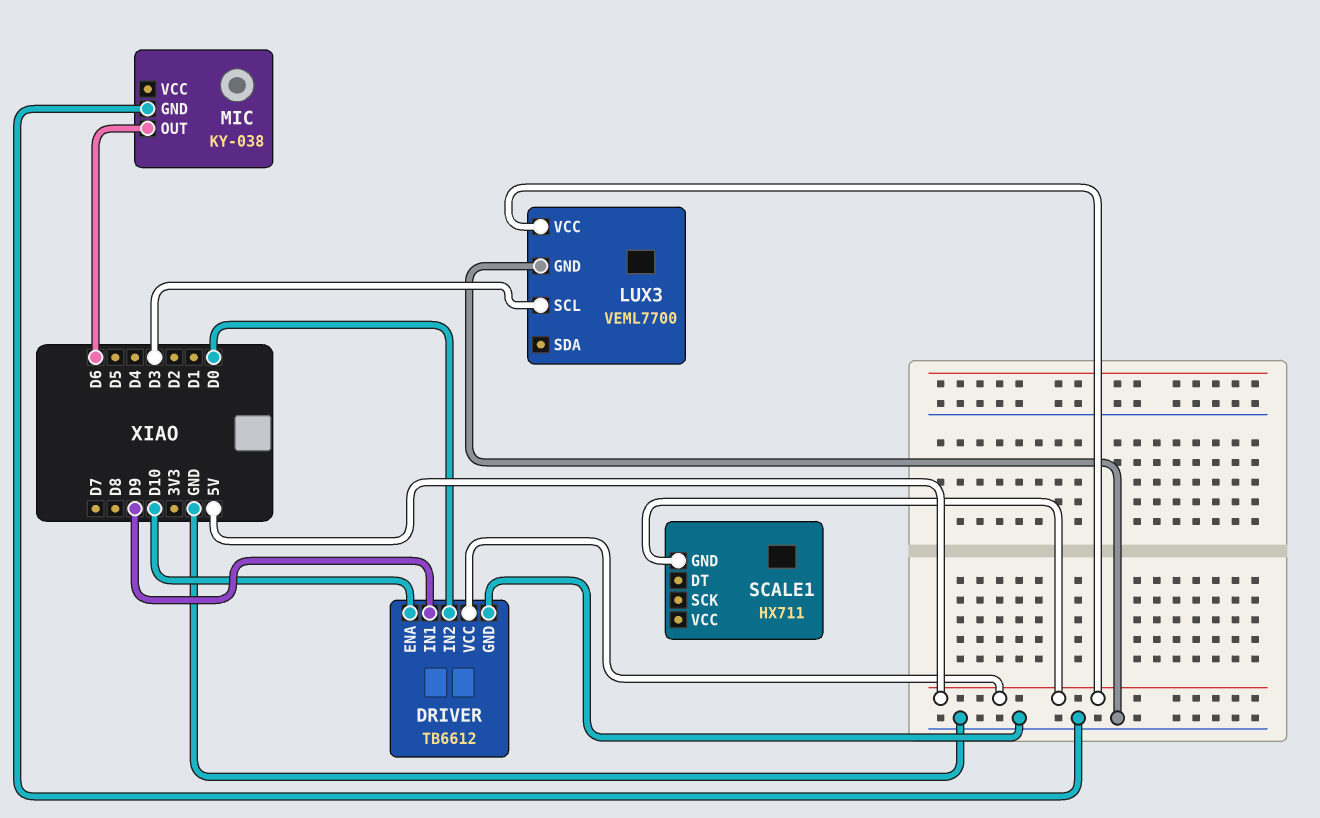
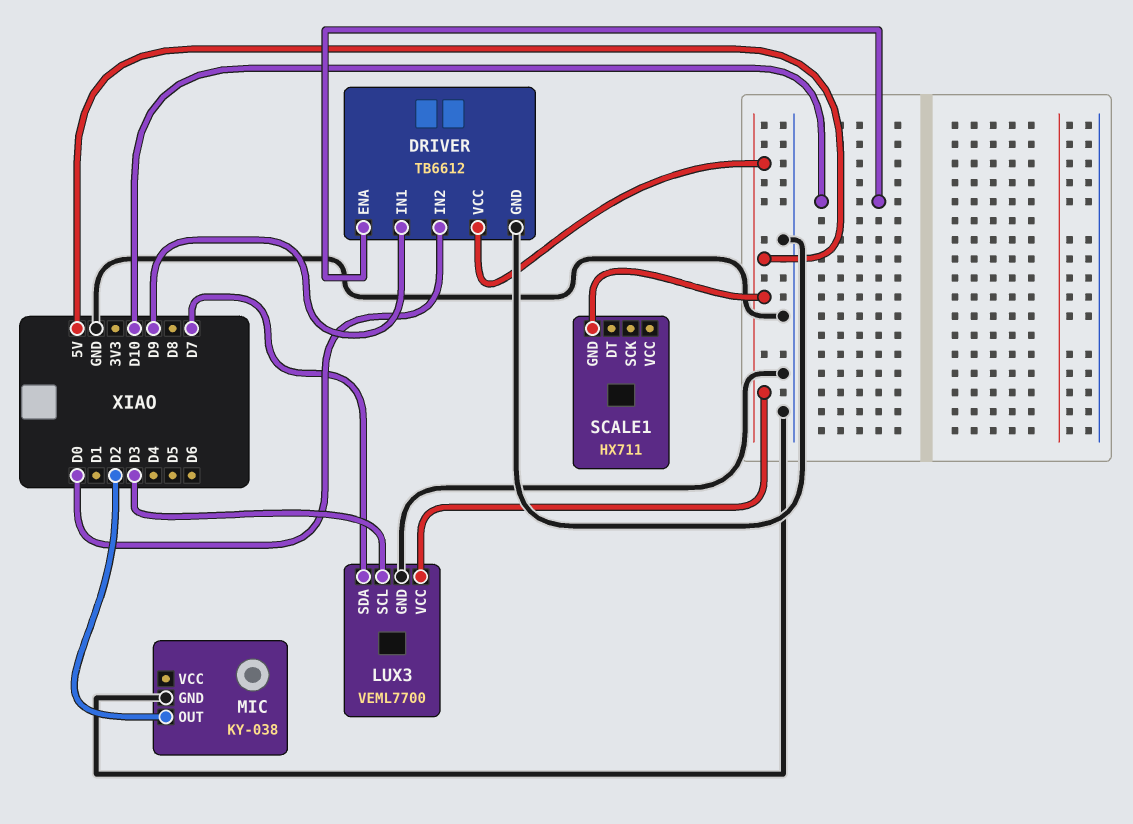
LUX3 pin SDA: none -> D7
MIC pin OUT: D6 -> D2

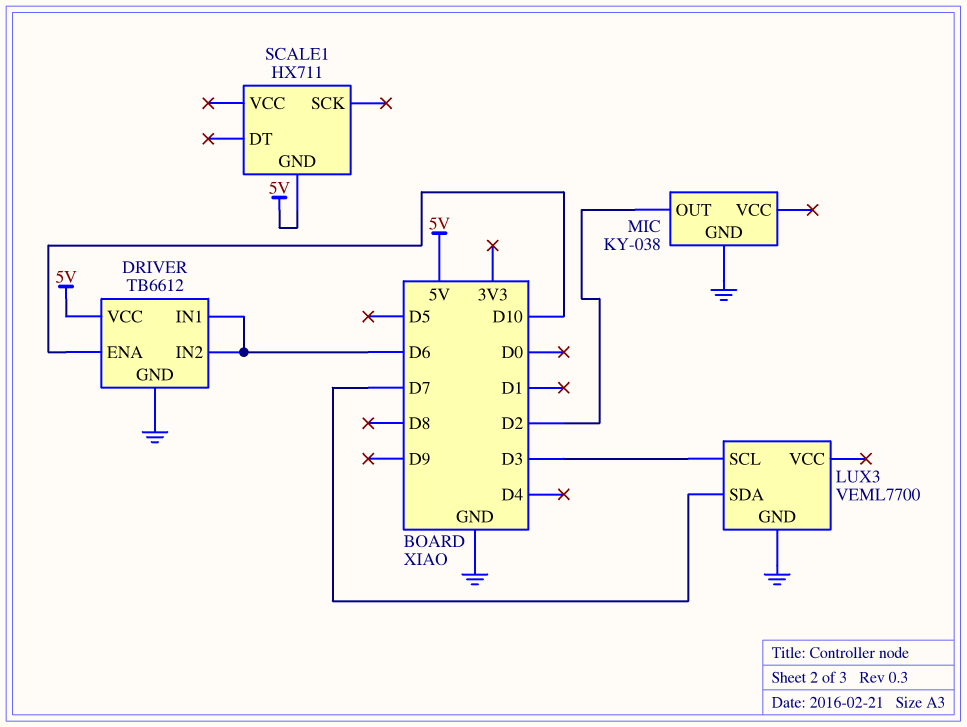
DRIVER pin IN1: D9 -> D6
DRIVER pin IN2: D0 -> D6
LUX3 pin VCC: 5V -> none

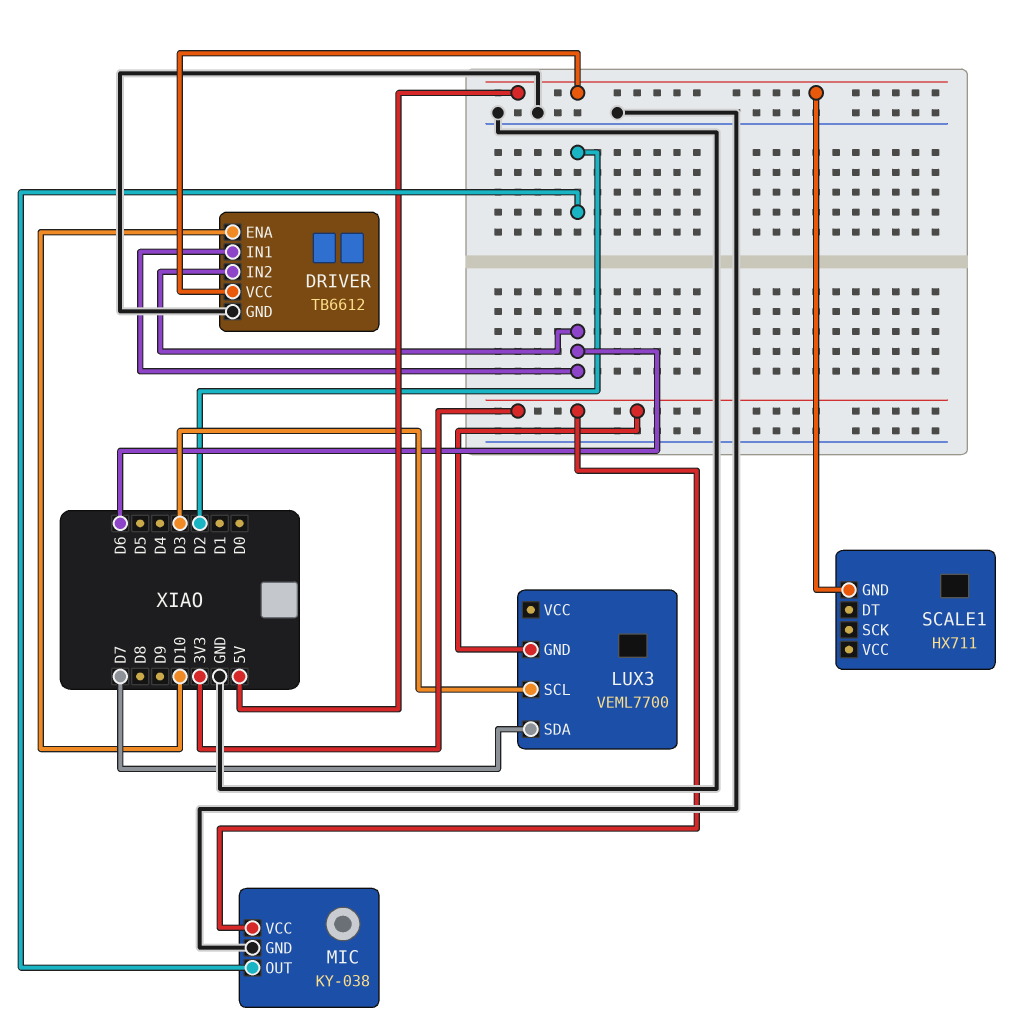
LUX3 pin GND: GND -> 3V3
MIC pin VCC: none -> 3V3

